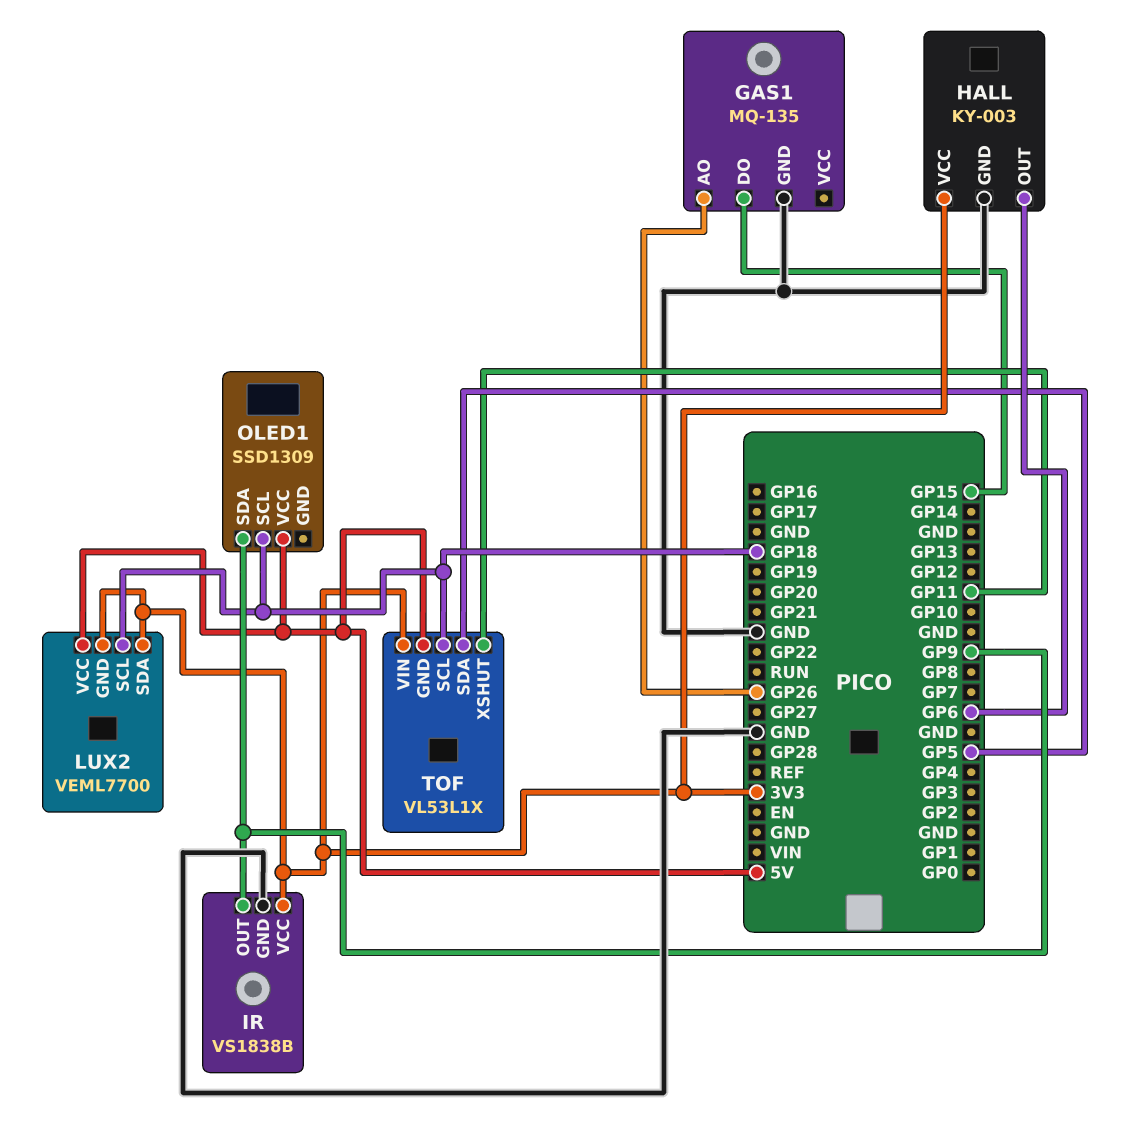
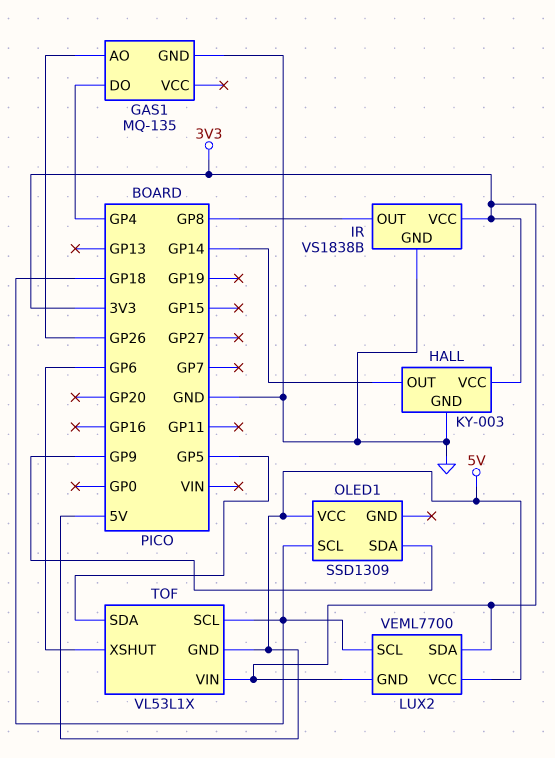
GAS1 pin DO: GP15 -> GP4
HALL pin OUT: GP6 -> GP14
IR pin OUT: GP9 -> GP8
TOF pin XSHUT: GP11 -> GP6

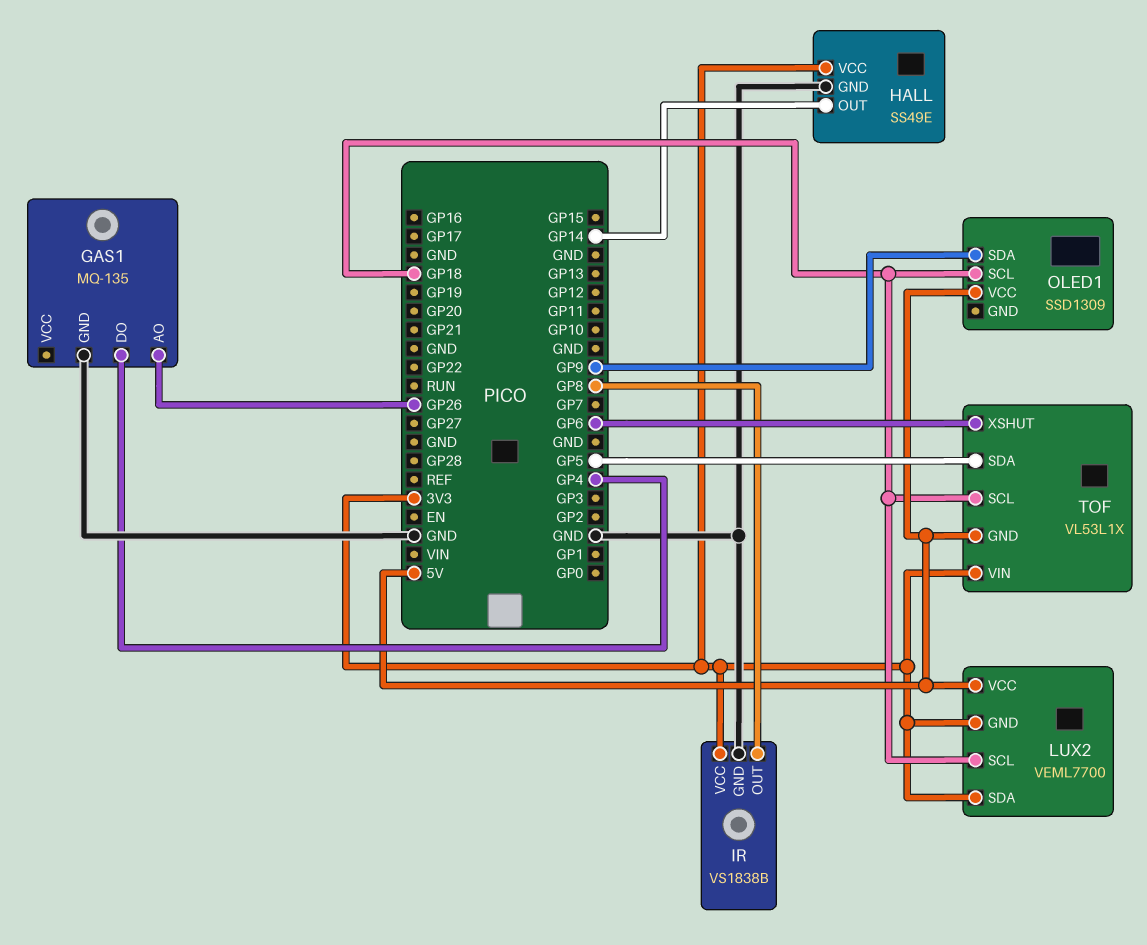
HALL: KY-003 -> SS49E

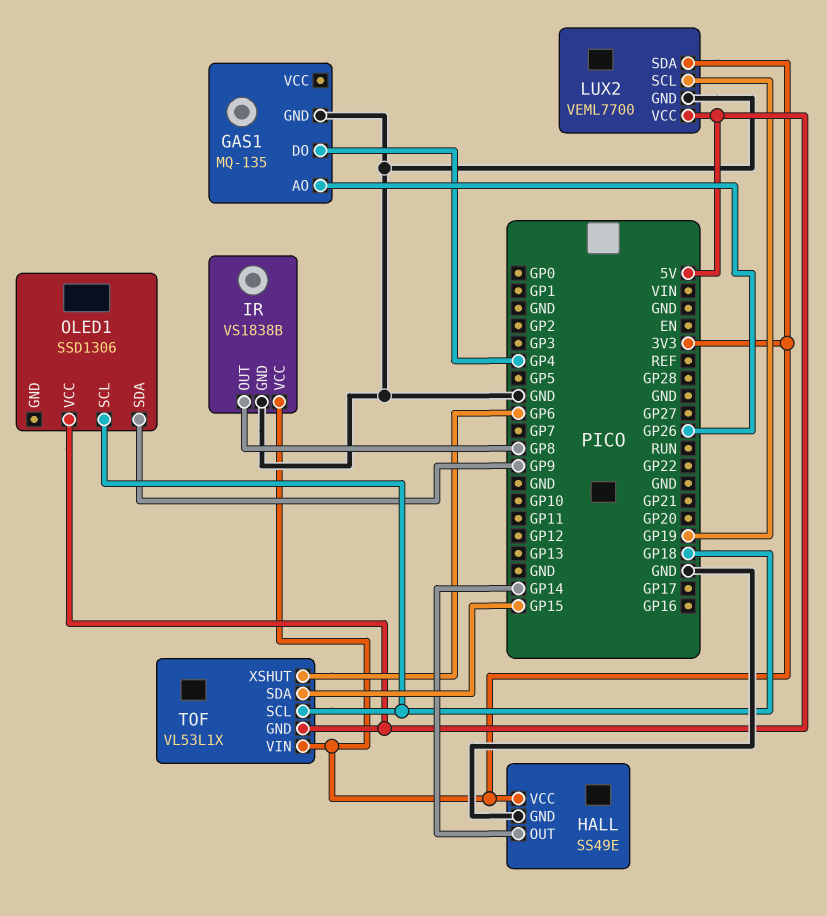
LUX2 pin GND: 3V3 -> GND
LUX2 pin SCL: GP18 -> GP19
OLED1: SSD1309 -> SSD1306
TOF pin SDA: GP5 -> GP15

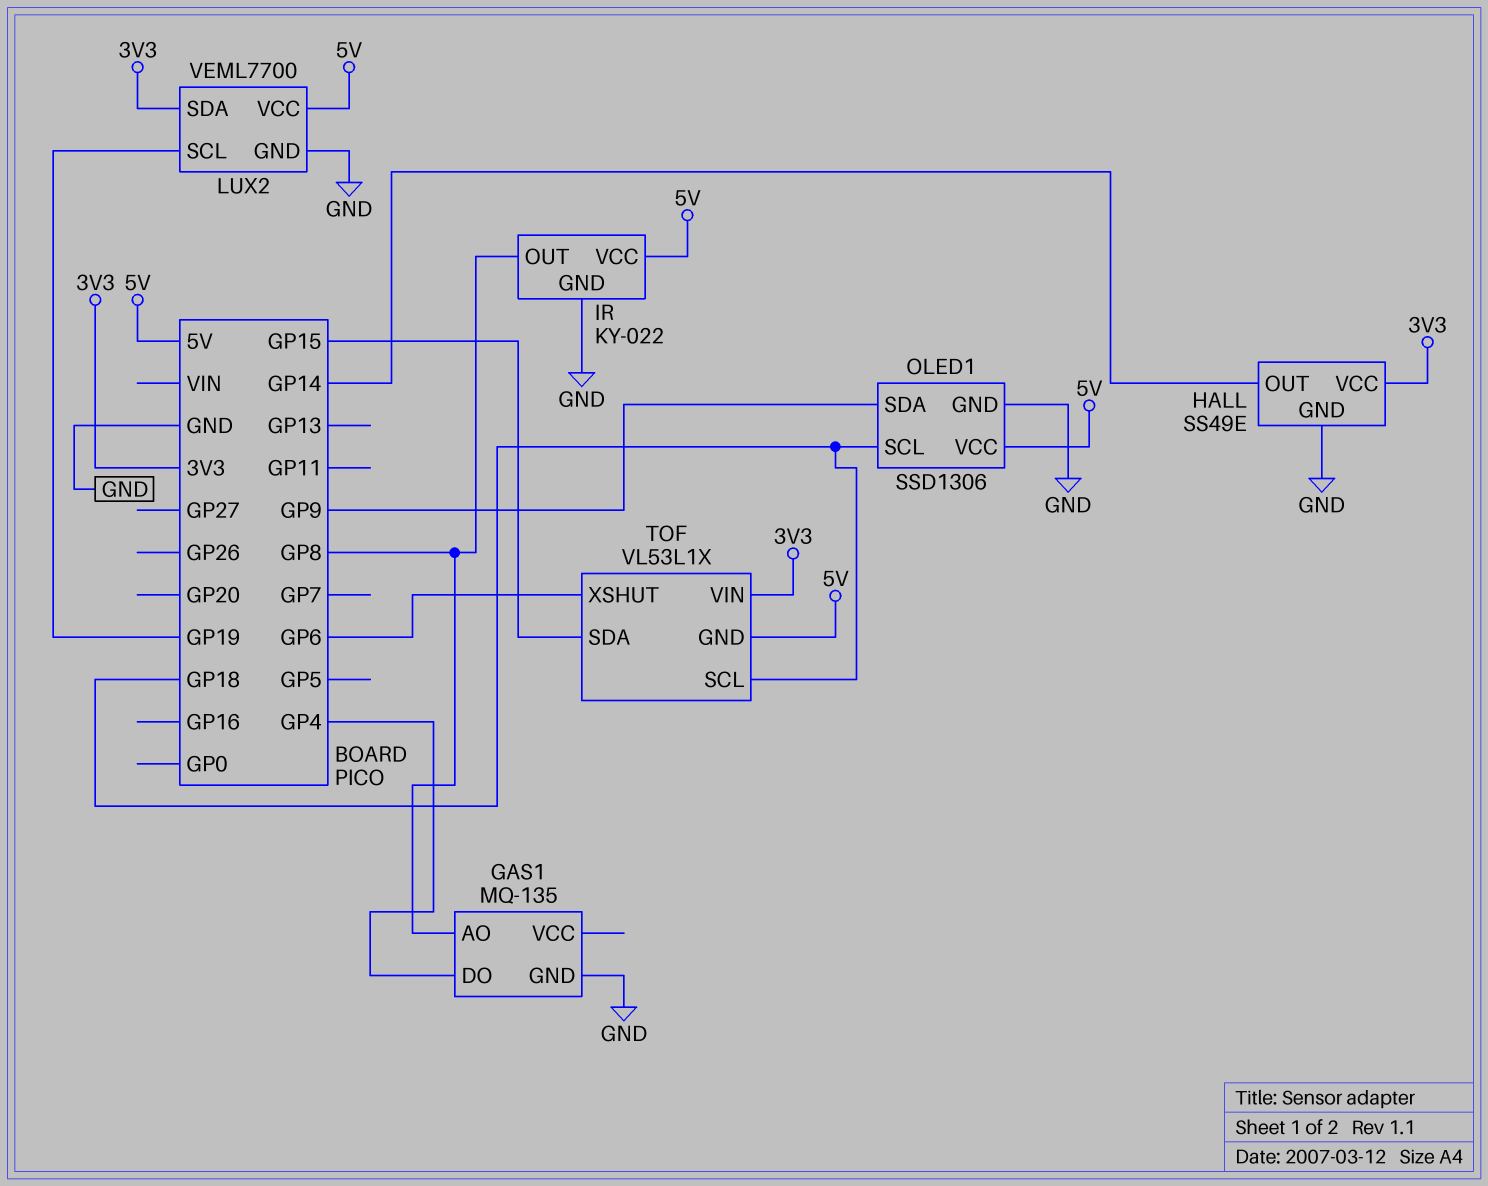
GAS1 pin AO: GP26 -> GP8
IR: VS1838B -> KY-022
IR pin VCC: 3V3 -> 5V
OLED1 pin GND: none -> GND

